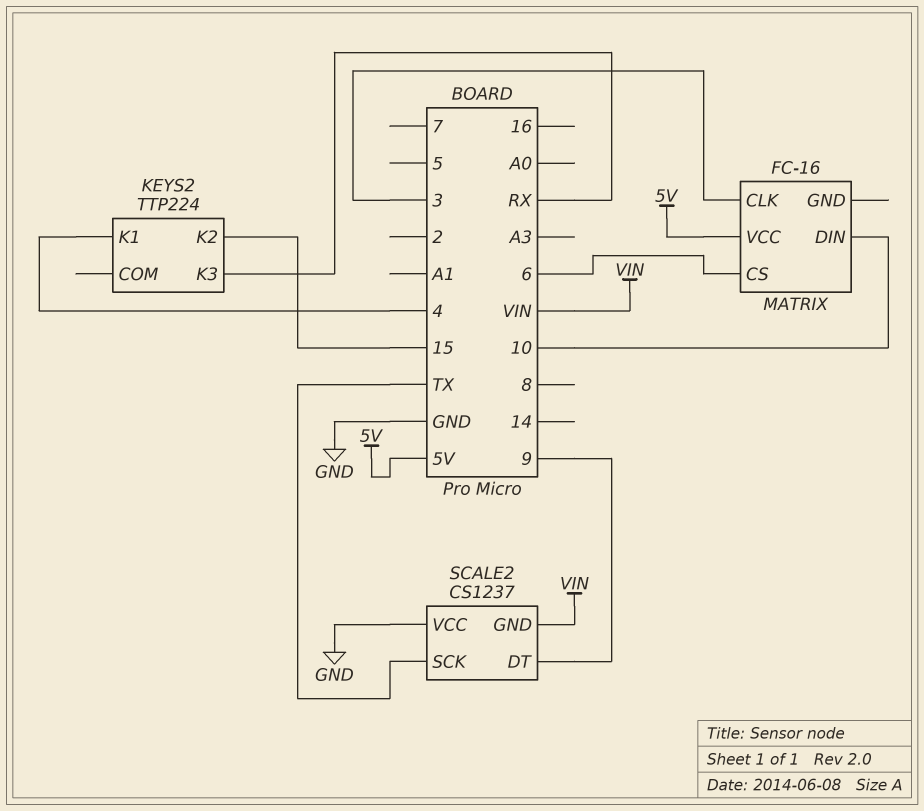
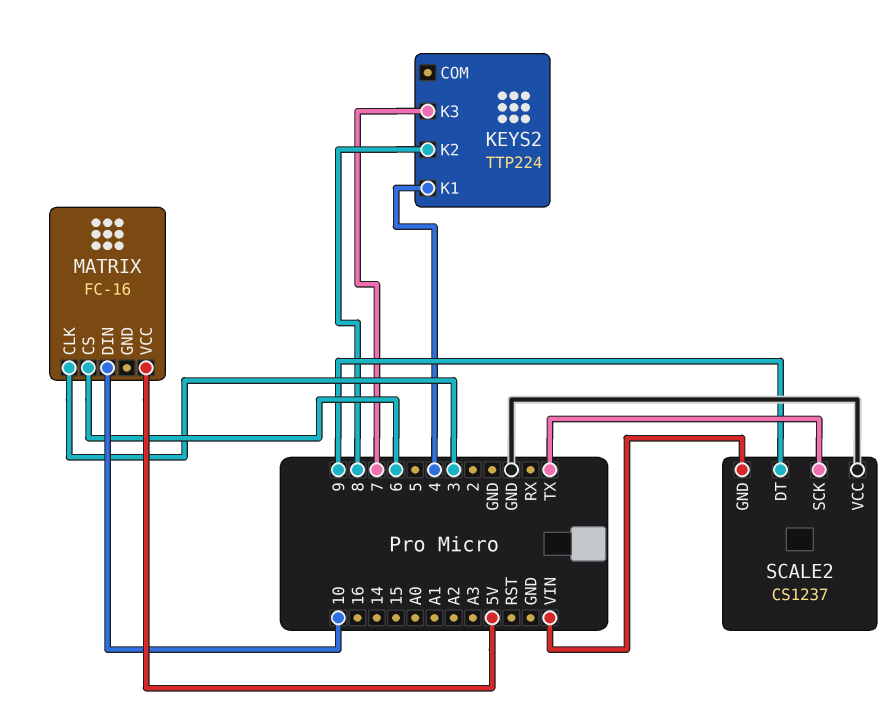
KEYS2 pin K2: 15 -> 8
KEYS2 pin K3: RX -> 7

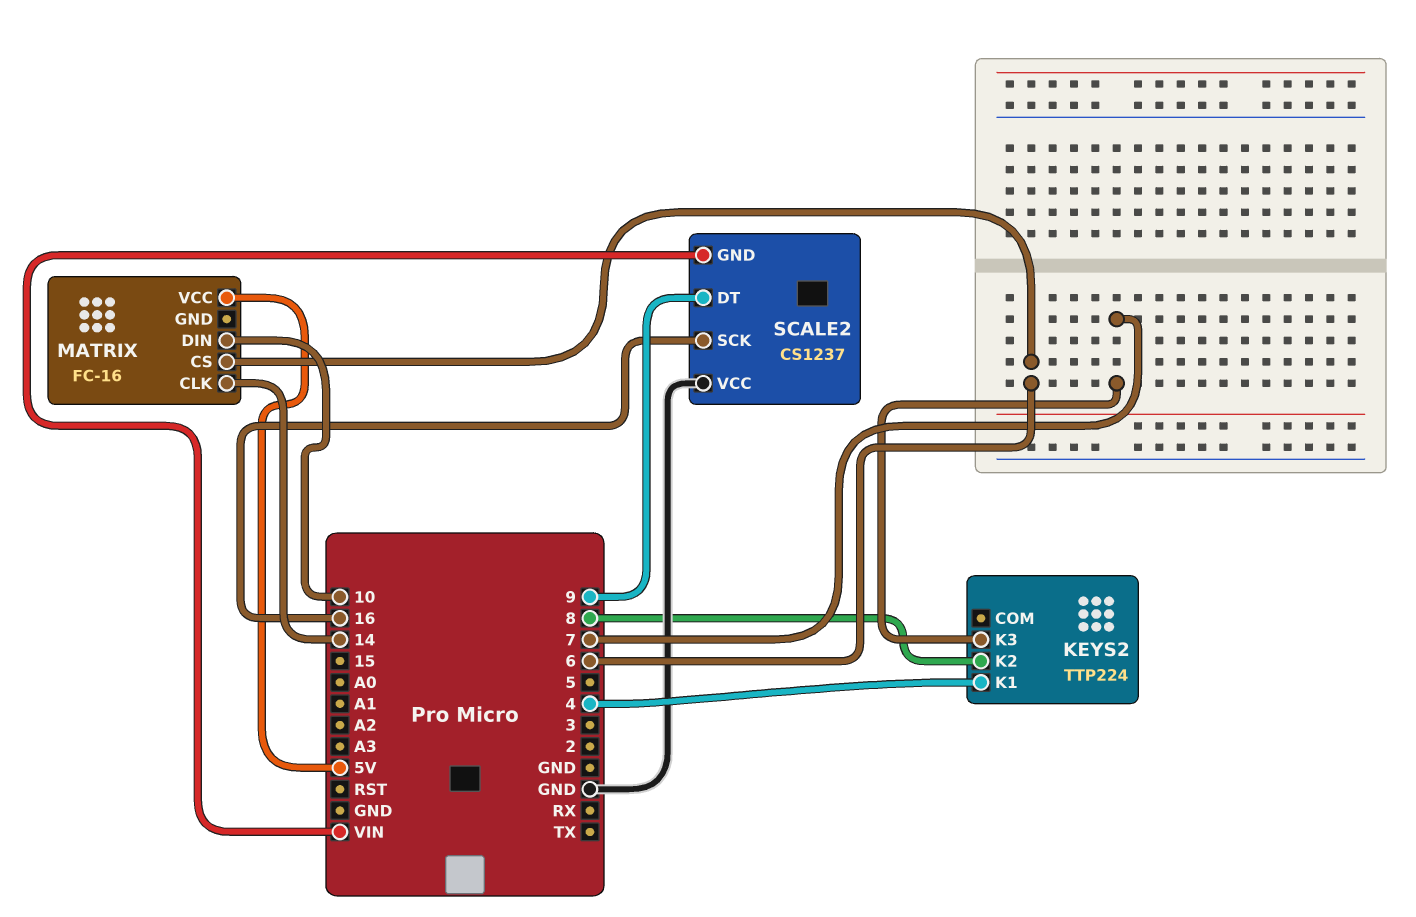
MATRIX pin CLK: 3 -> 14
SCALE2 pin SCK: TX -> 16

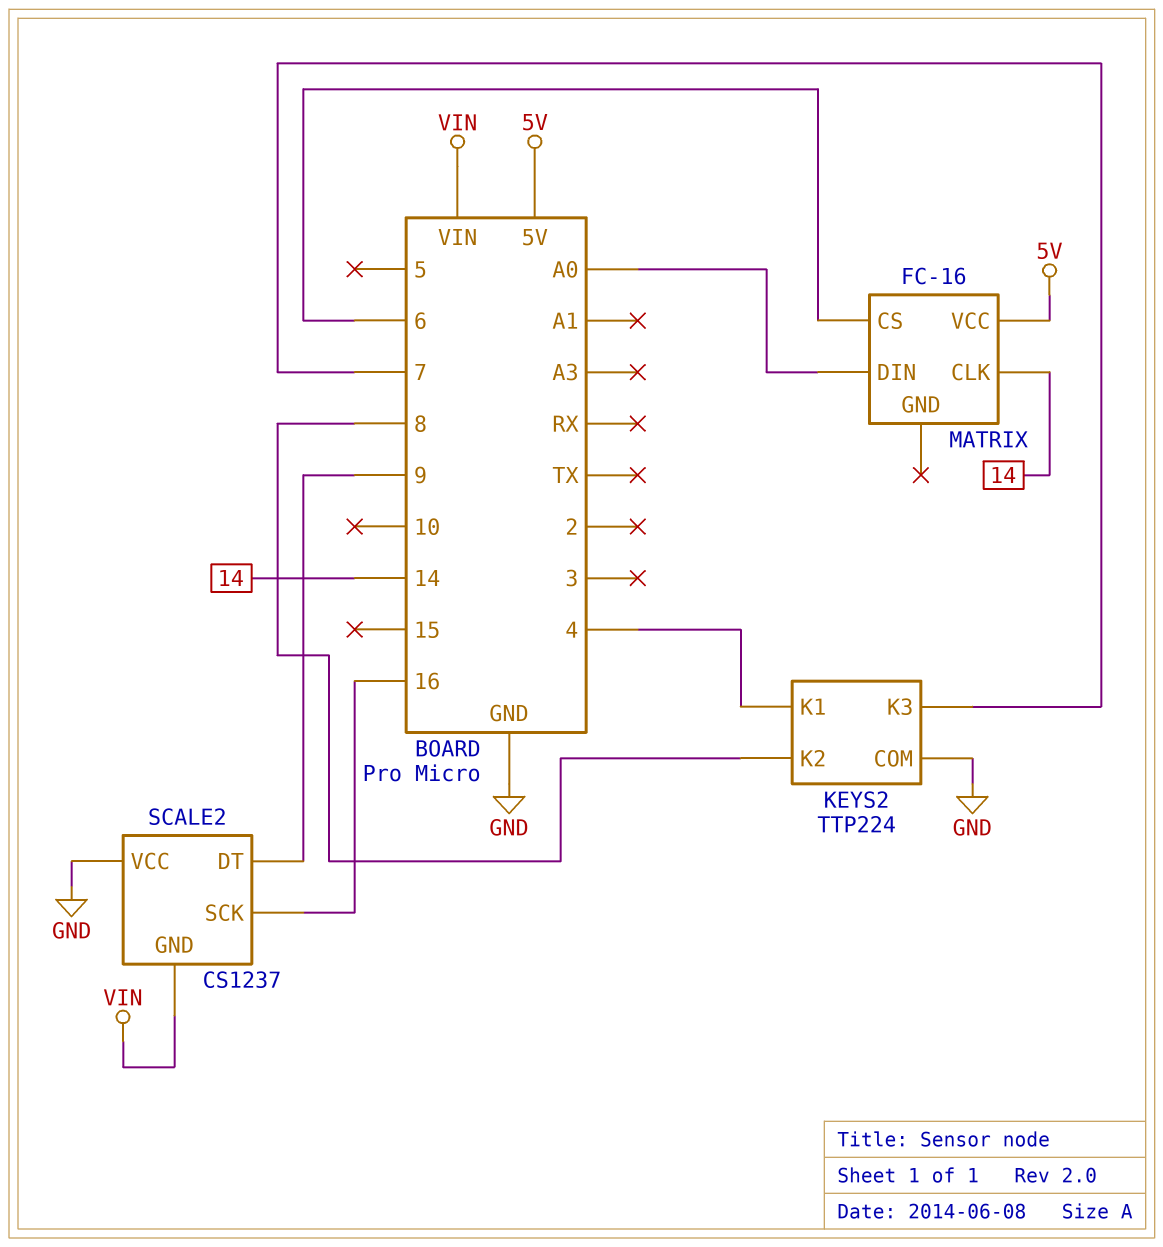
KEYS2 pin COM: none -> GND
MATRIX pin DIN: 10 -> A0

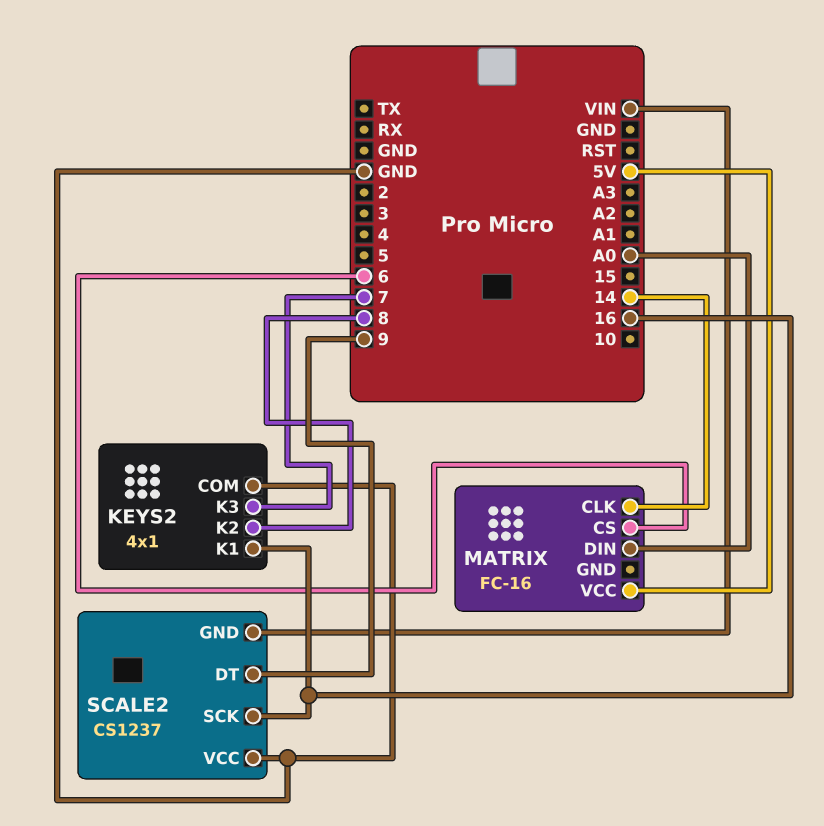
KEYS2: TTP224 -> 4x1
KEYS2 pin K1: 4 -> 16

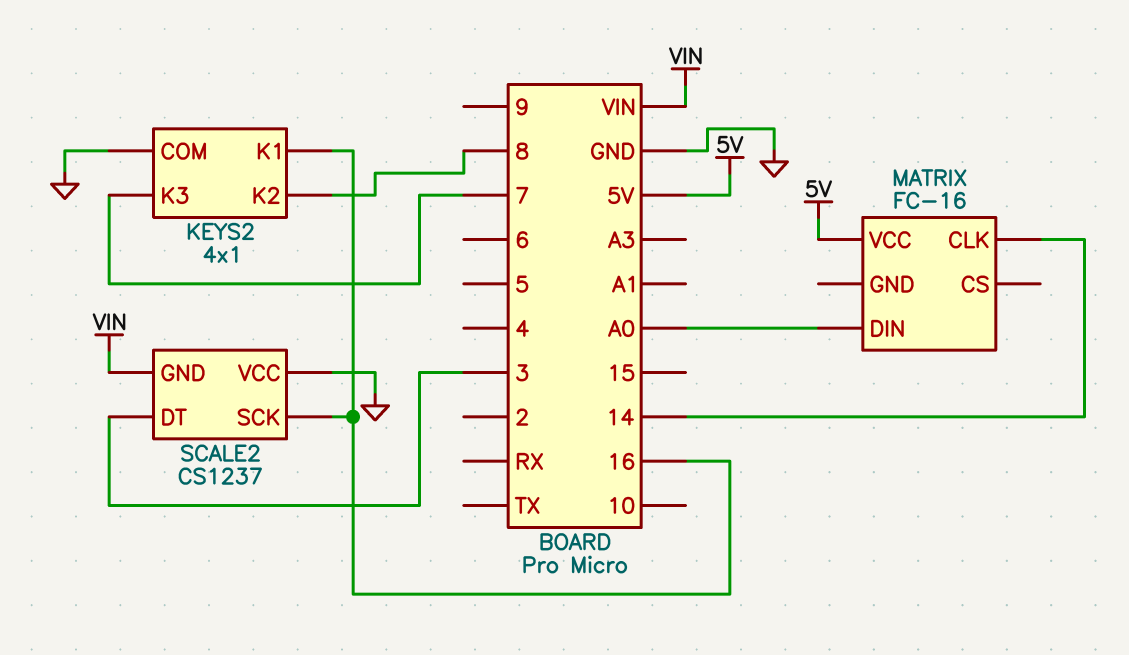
MATRIX pin CS: 6 -> none
SCALE2 pin DT: 9 -> 3

